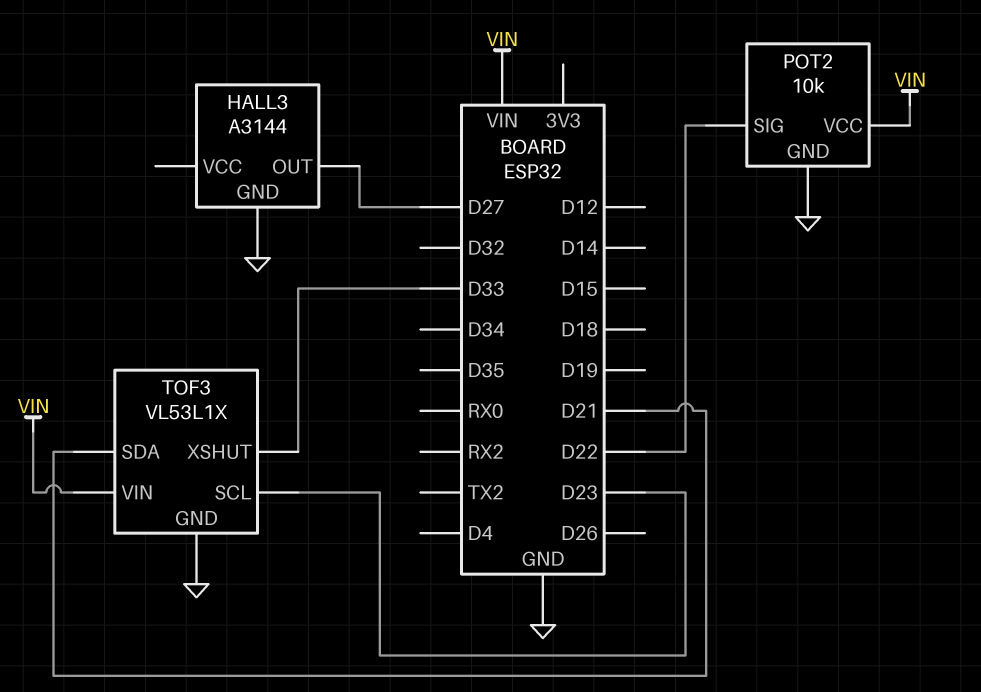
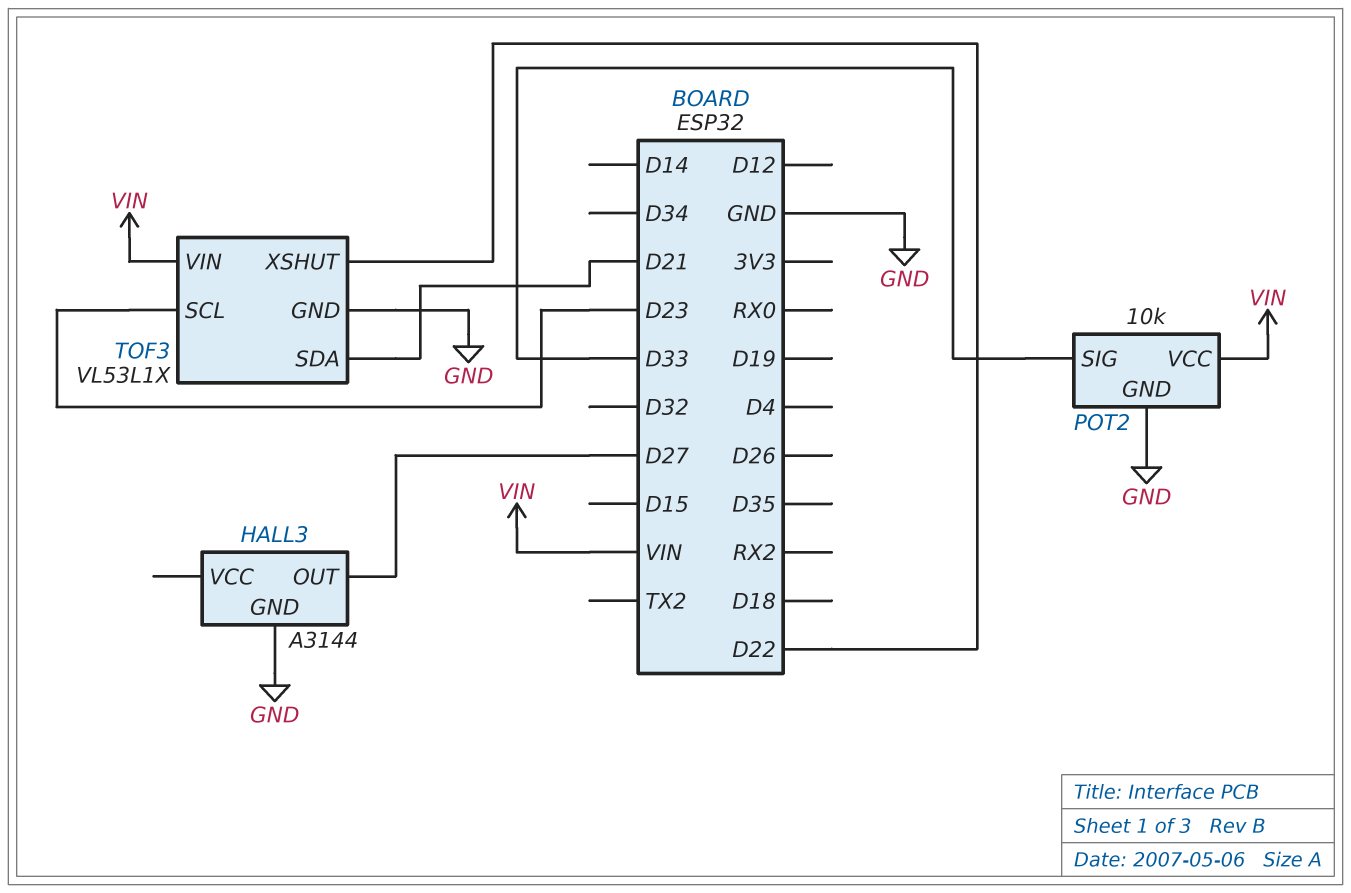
POT2 pin SIG: D22 -> D33
TOF3 pin XSHUT: D33 -> D22

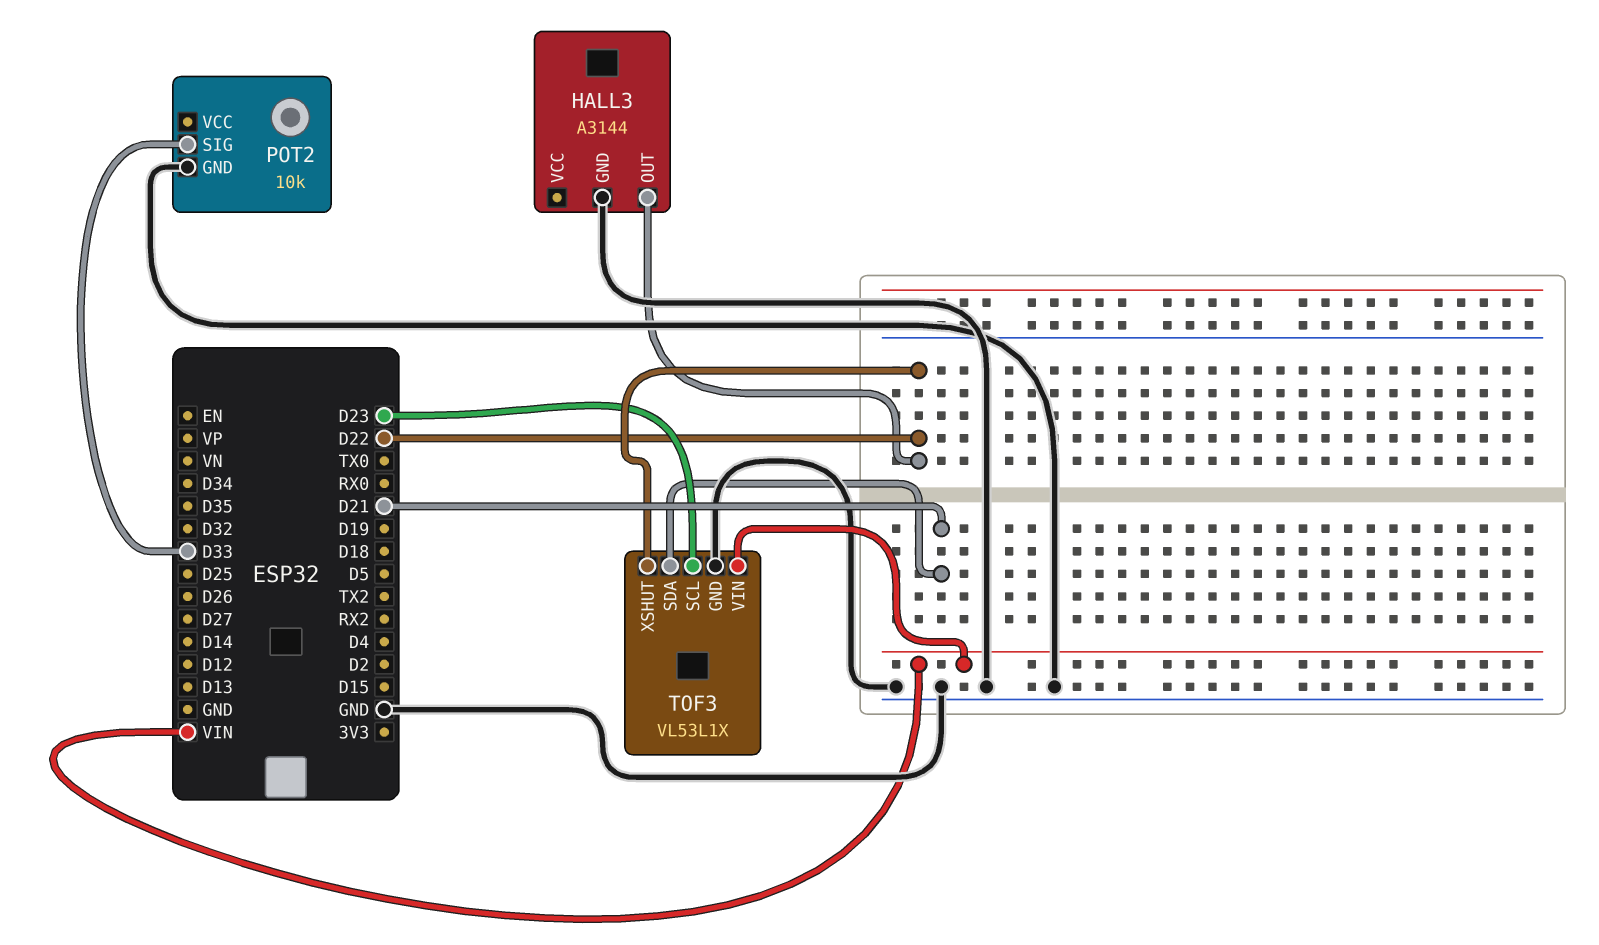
HALL3 pin OUT: D27 -> D22
POT2 pin VCC: VIN -> none

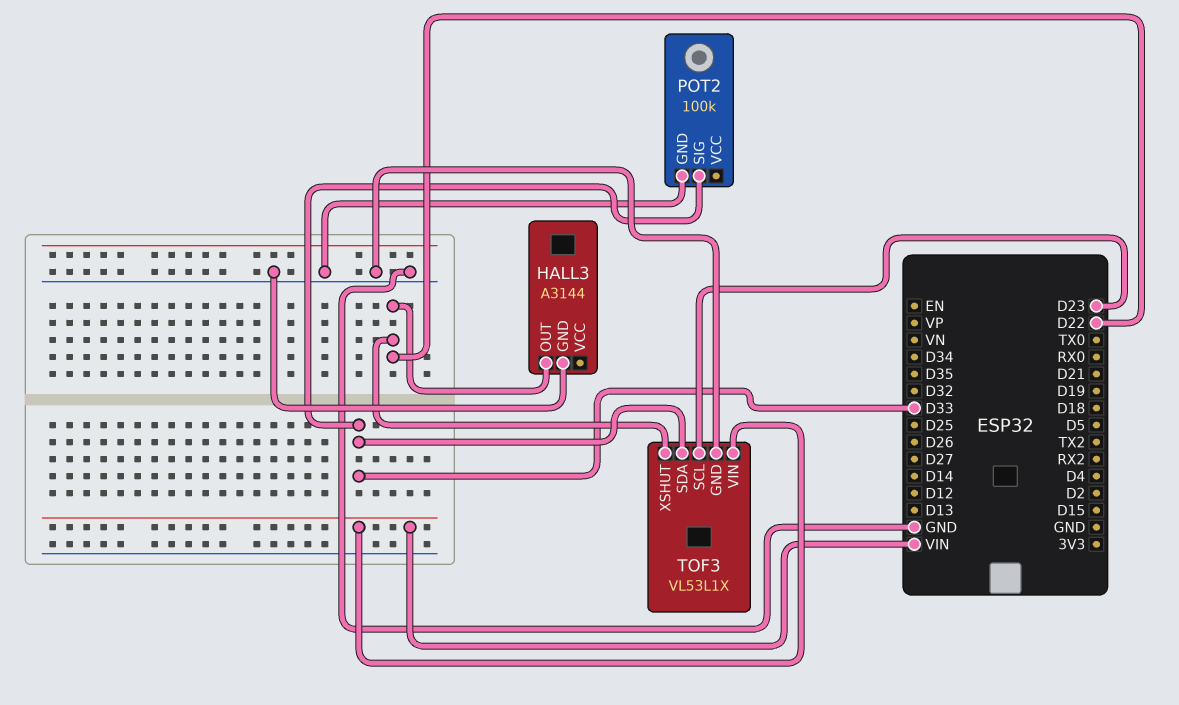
POT2: 10k -> 100k
TOF3 pin SDA: D21 -> D33

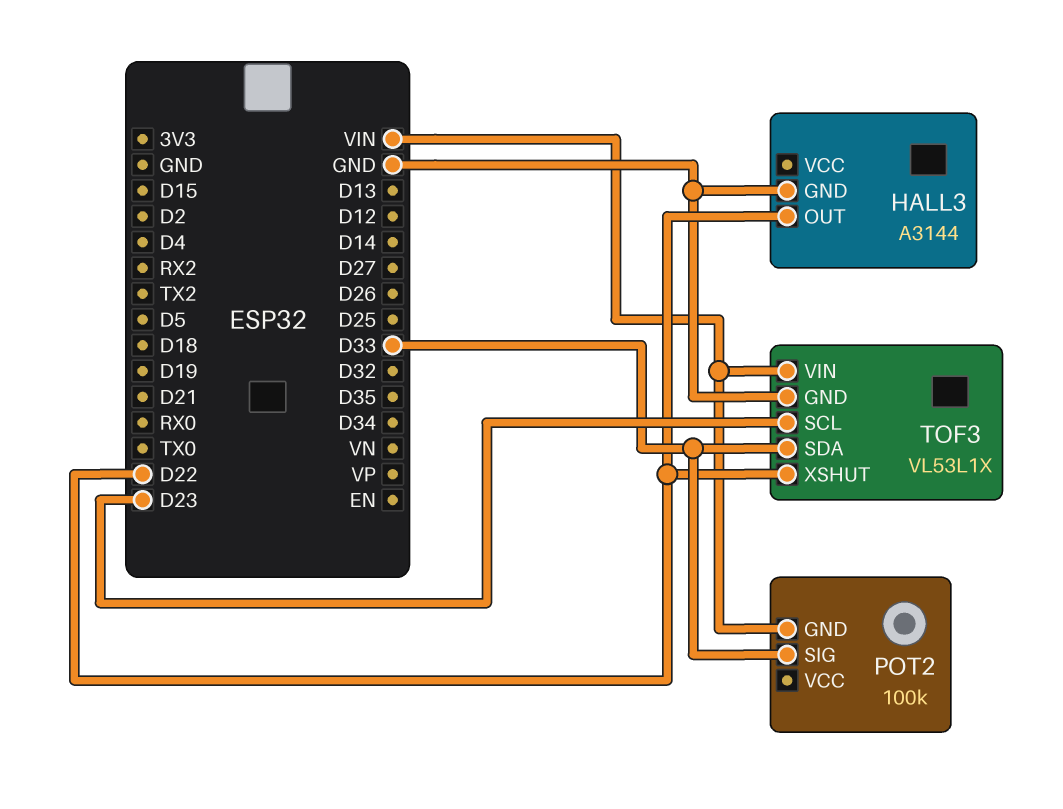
POT2 pin GND: GND -> VIN

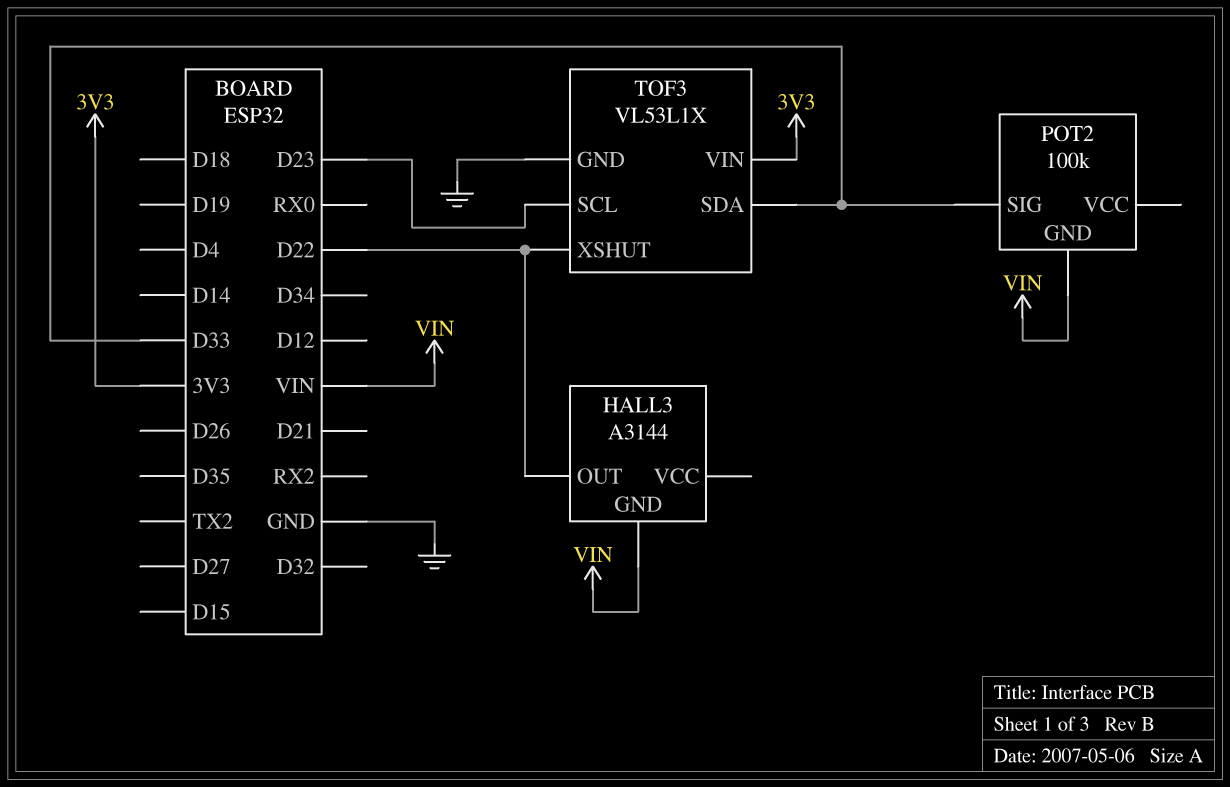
HALL3 pin GND: GND -> VIN
TOF3 pin VIN: VIN -> 3V3

